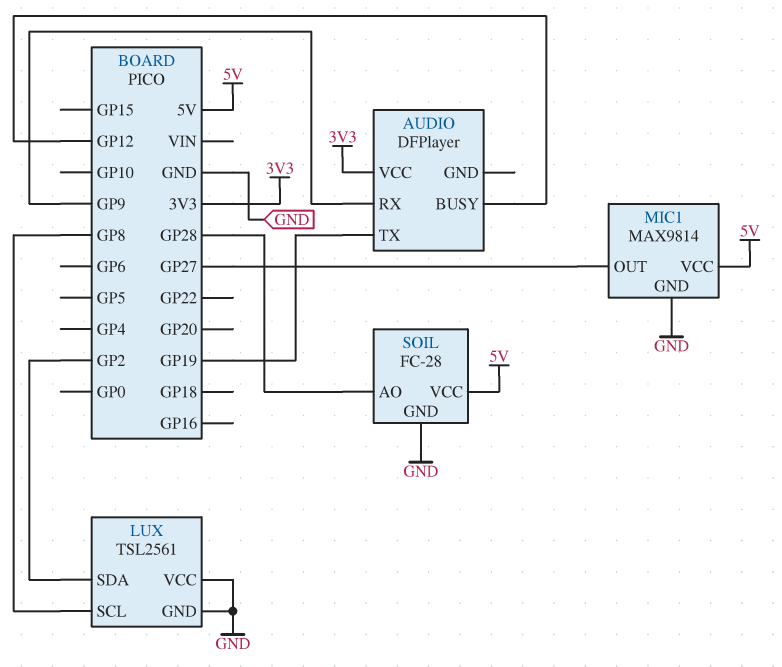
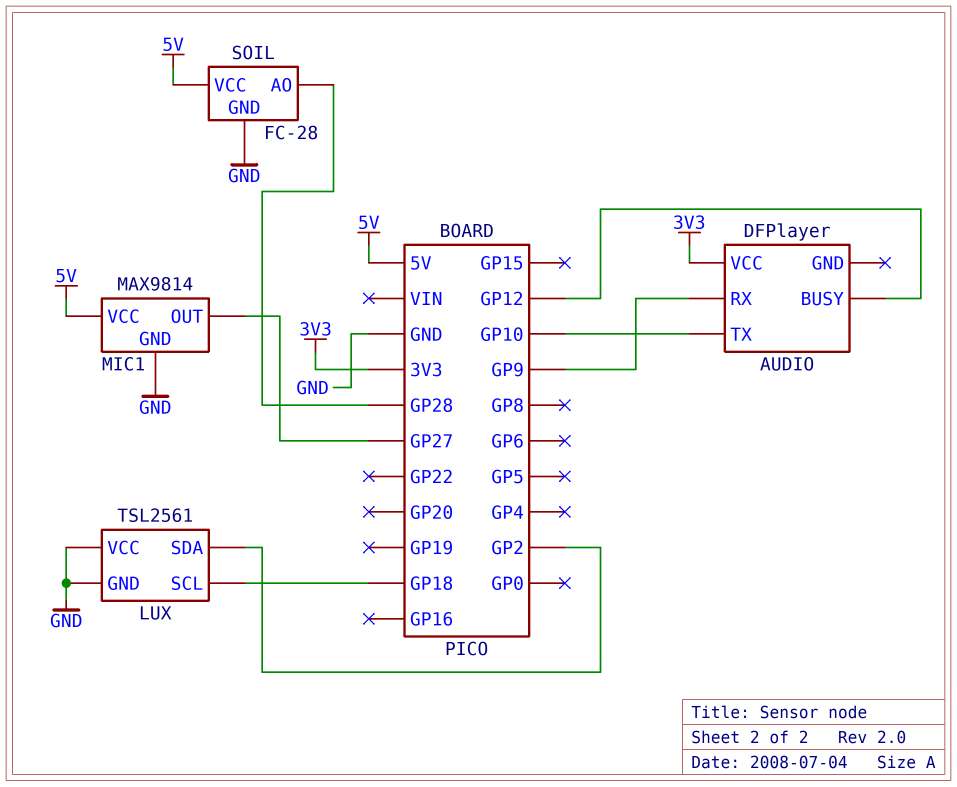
AUDIO pin TX: GP19 -> GP10
LUX pin SCL: GP8 -> GP18

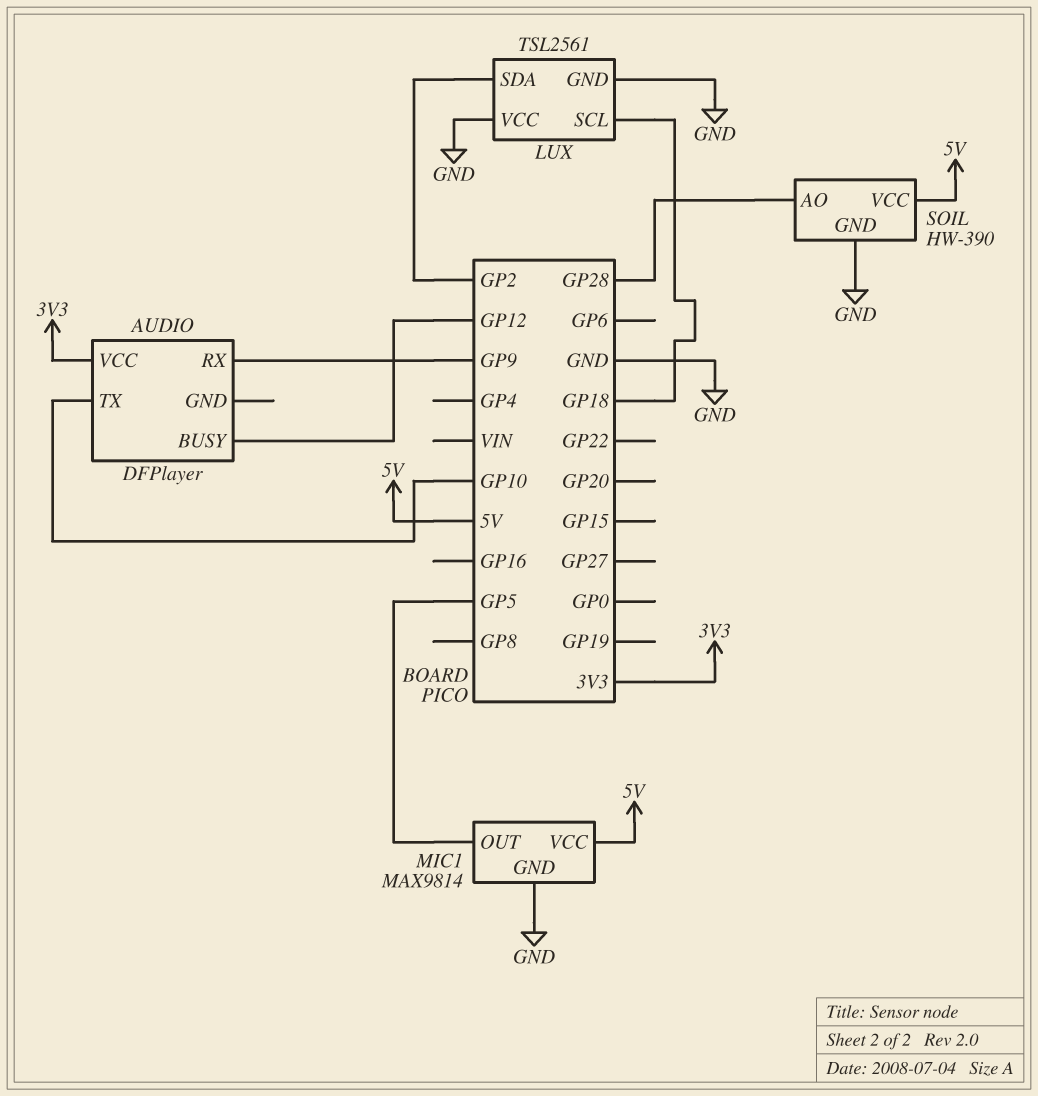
MIC1 pin OUT: GP27 -> GP5
SOIL: FC-28 -> HW-390

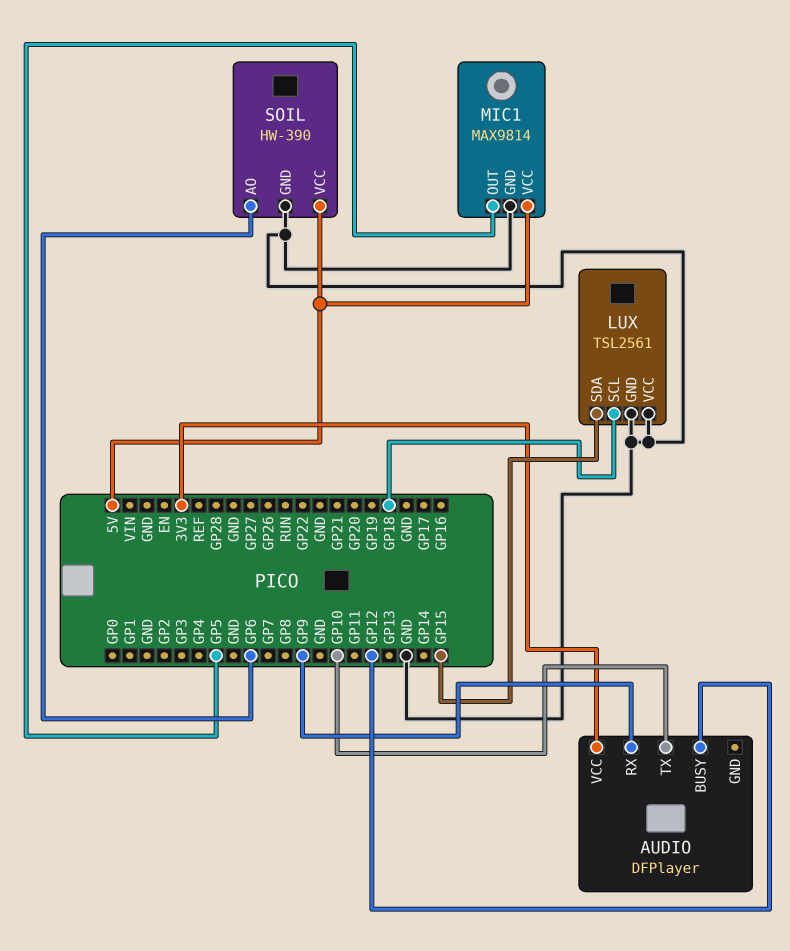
LUX pin SDA: GP2 -> GP15
SOIL pin AO: GP28 -> GP6

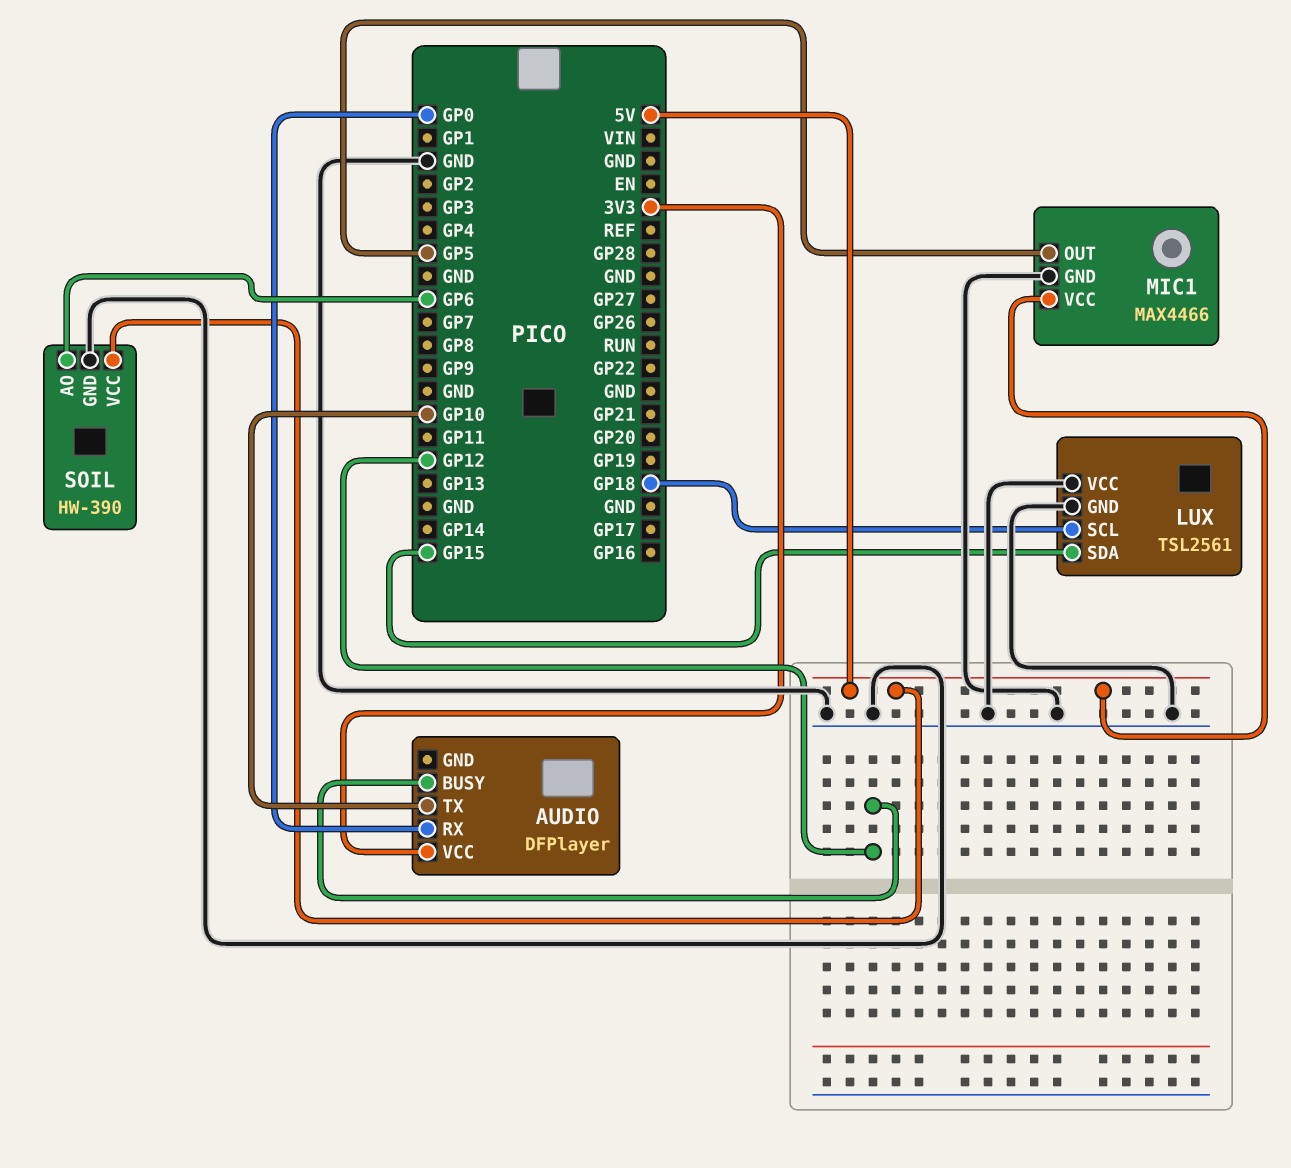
AUDIO pin RX: GP9 -> GP0
MIC1: MAX9814 -> MAX4466

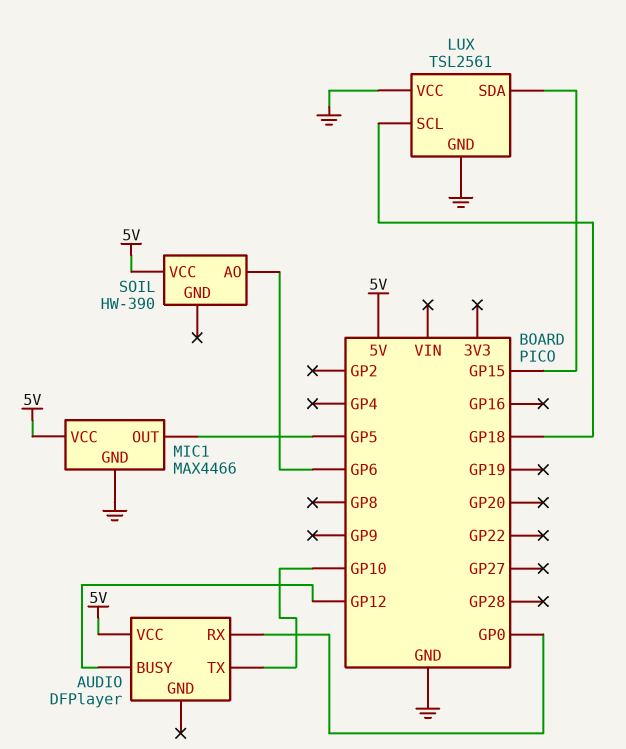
AUDIO pin VCC: 3V3 -> 5V
SOIL pin GND: GND -> none

